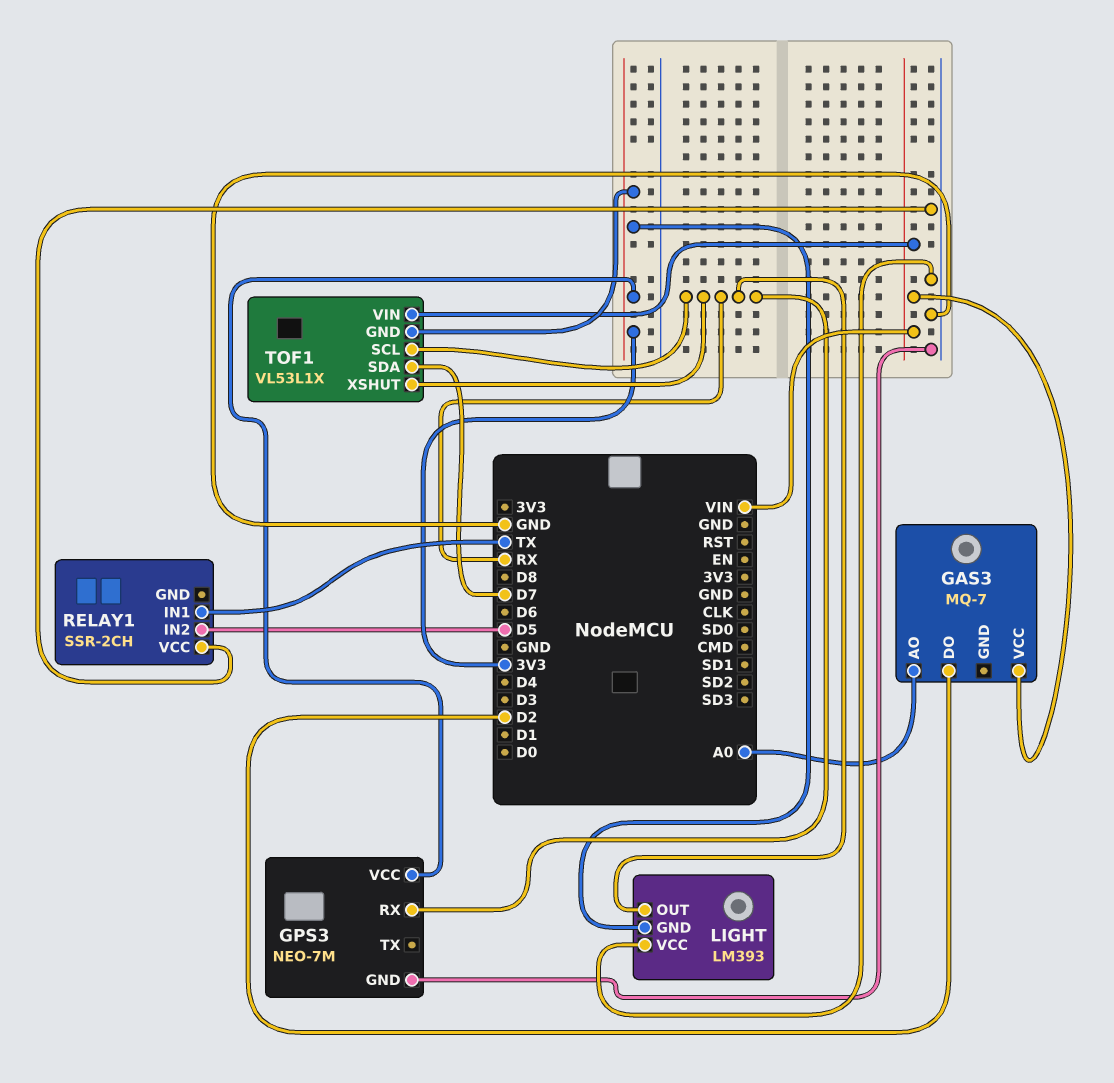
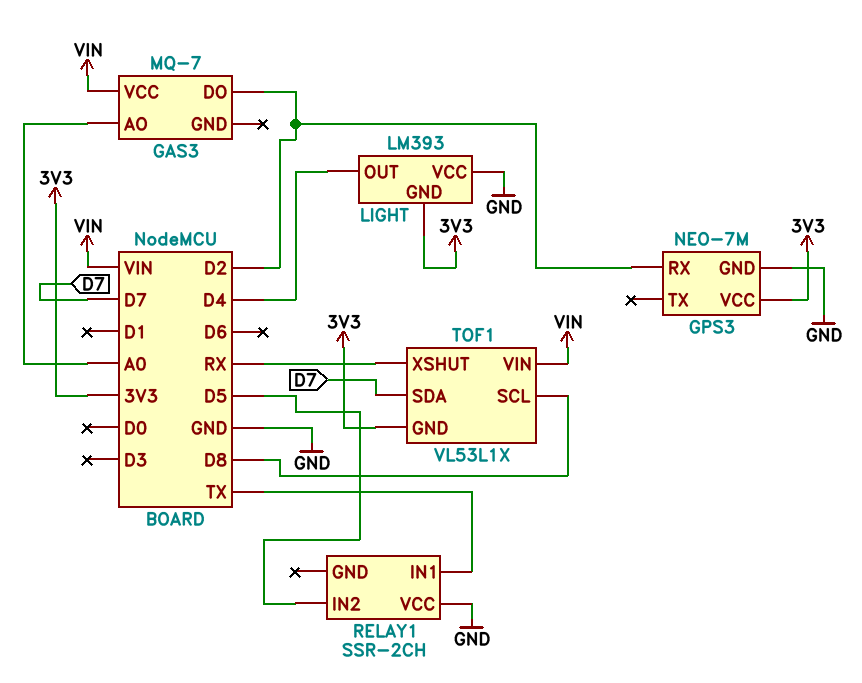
GPS3 pin RX: RX -> D2
LIGHT pin OUT: RX -> D4
TOF1 pin SCL: RX -> D8

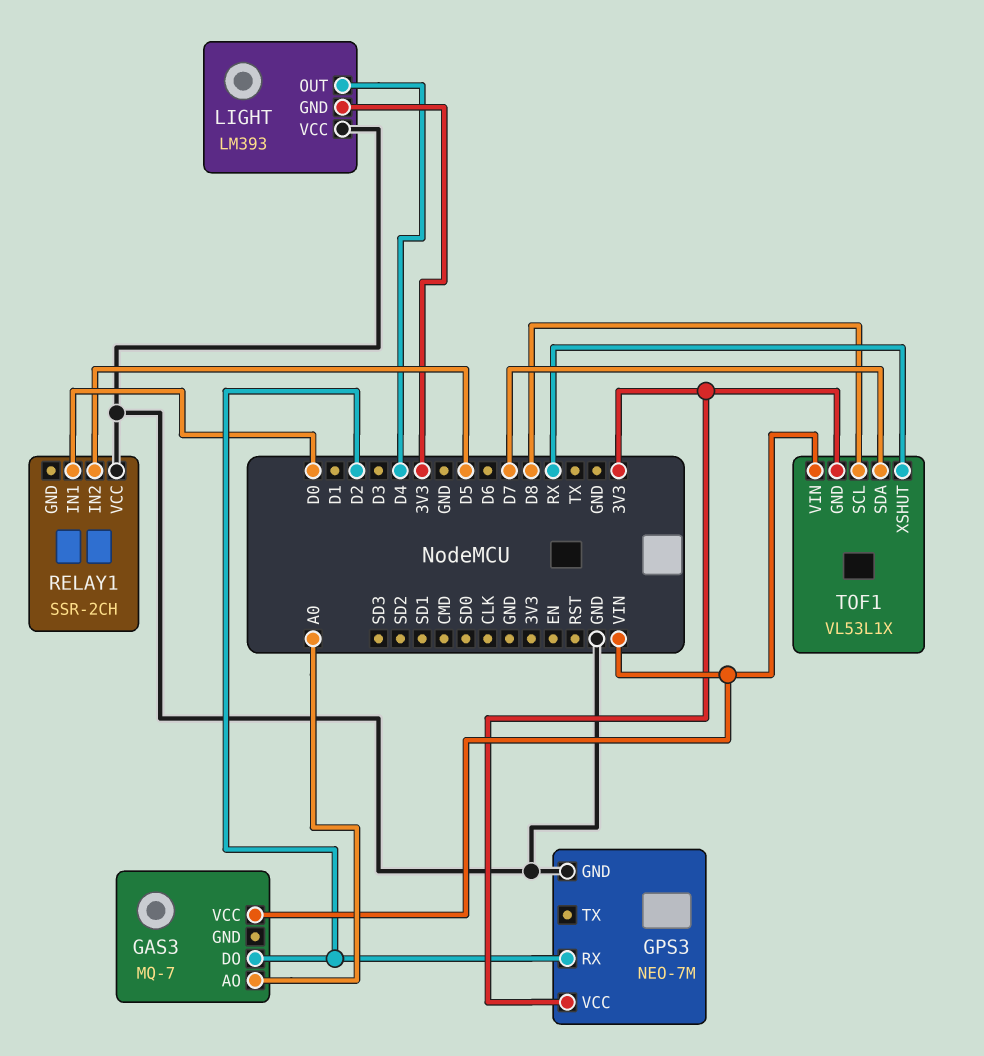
RELAY1 pin IN1: TX -> D0

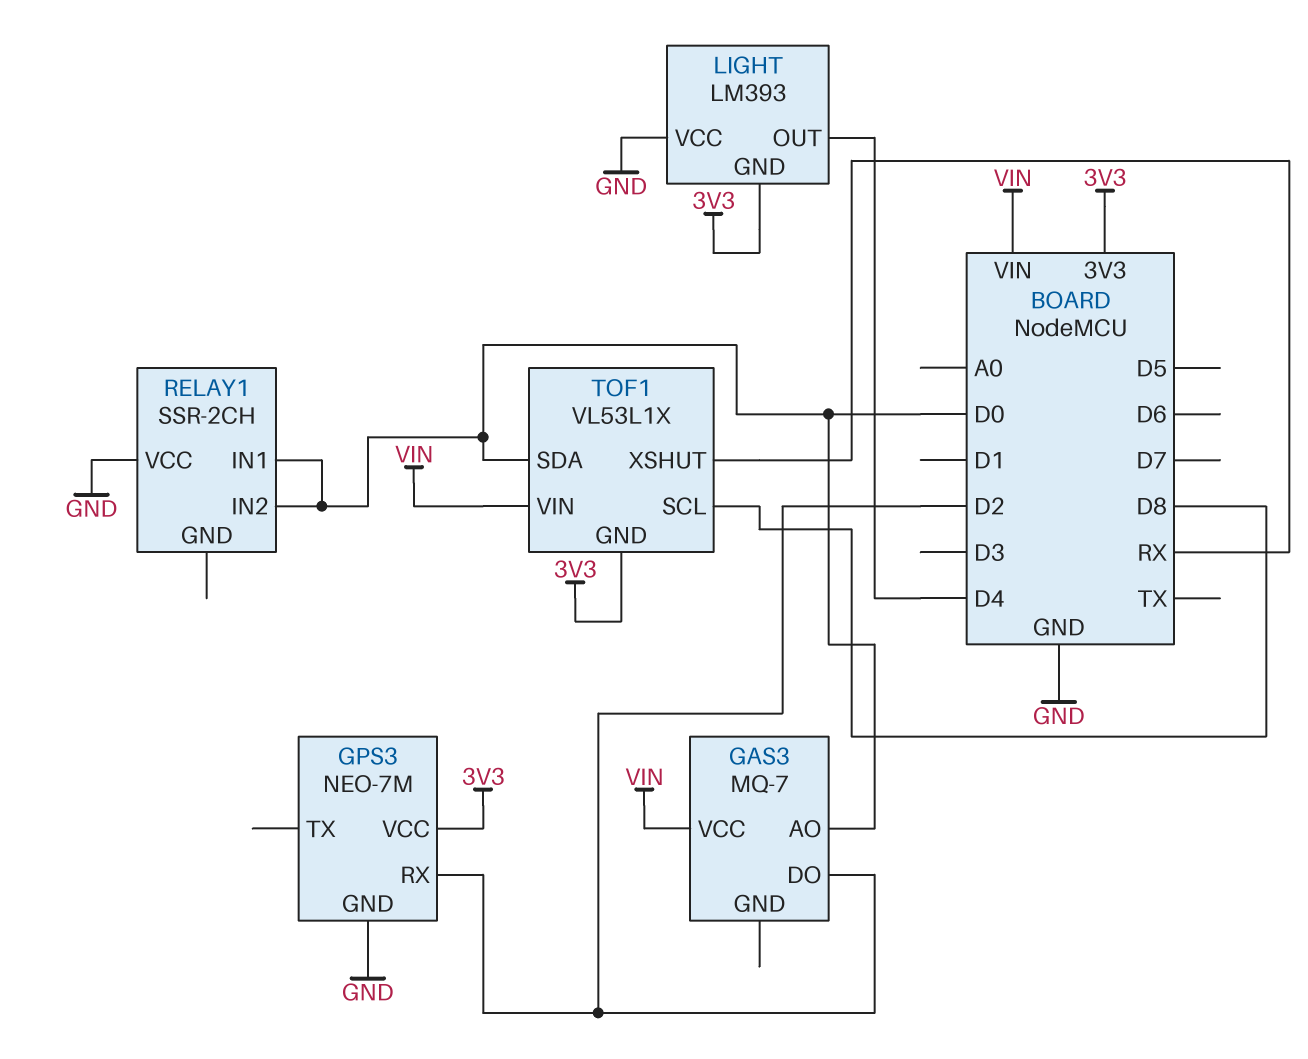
GAS3 pin AO: A0 -> D0
RELAY1 pin IN2: D5 -> D0
TOF1 pin SDA: D7 -> D0

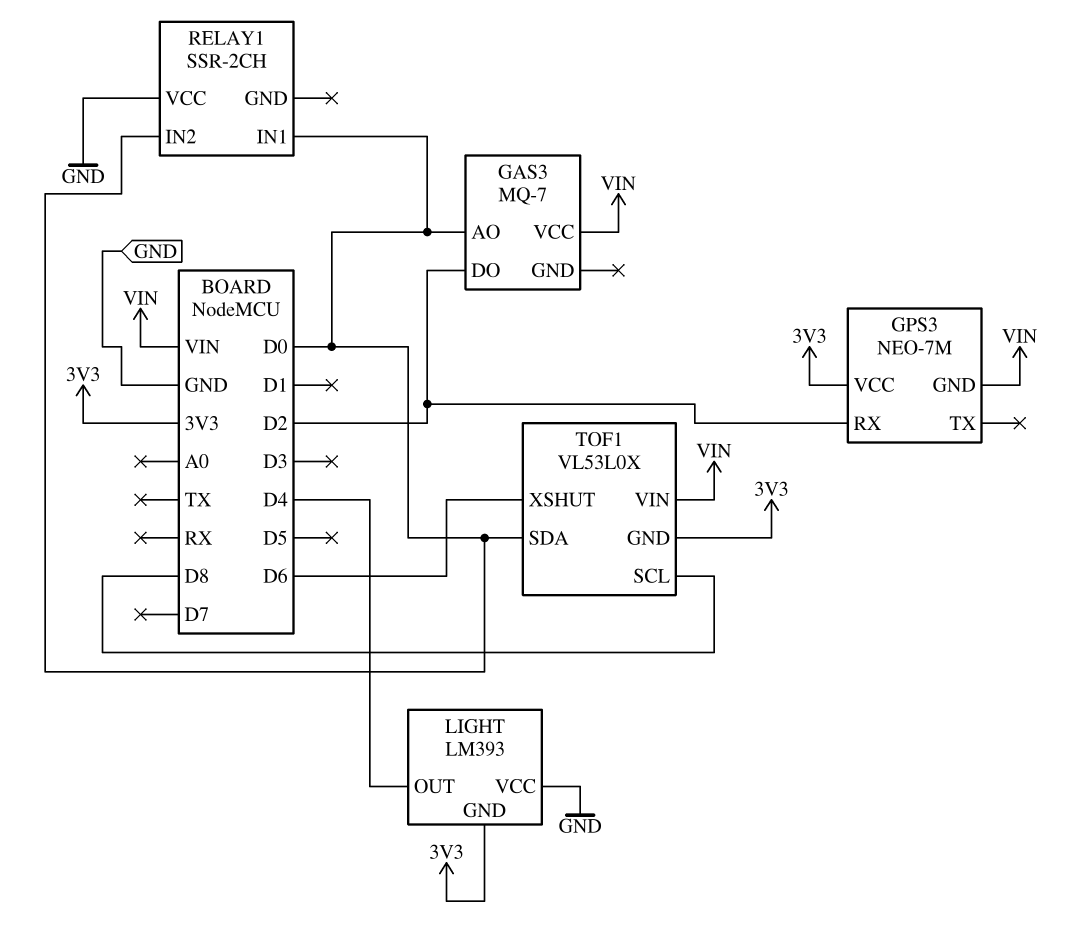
GPS3 pin GND: GND -> VIN
TOF1: VL53L1X -> VL53L0X
TOF1 pin XSHUT: RX -> D6

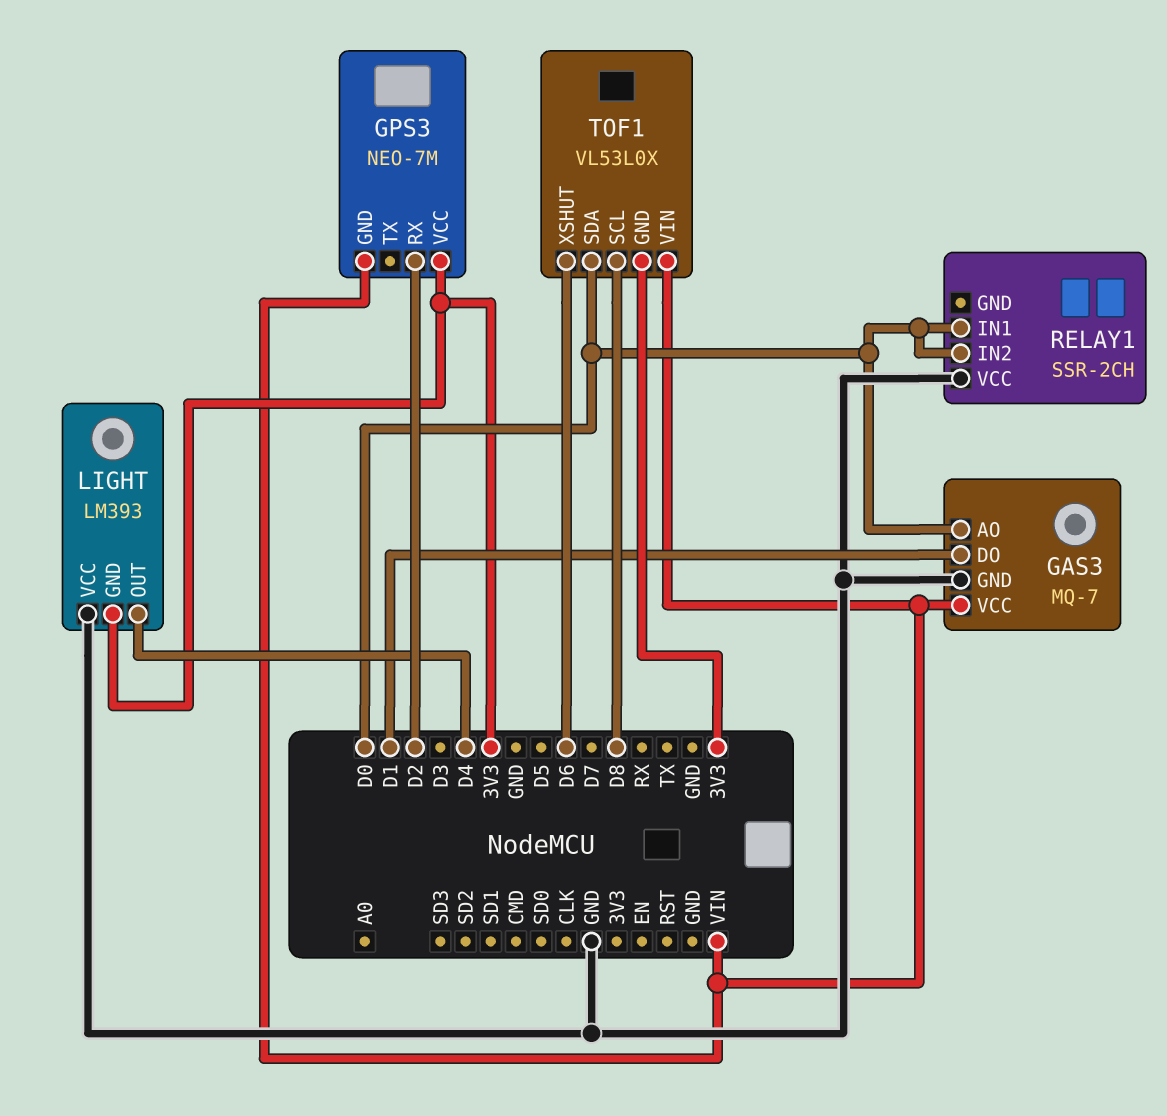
GAS3 pin DO: D2 -> D1
GAS3 pin GND: none -> GND

